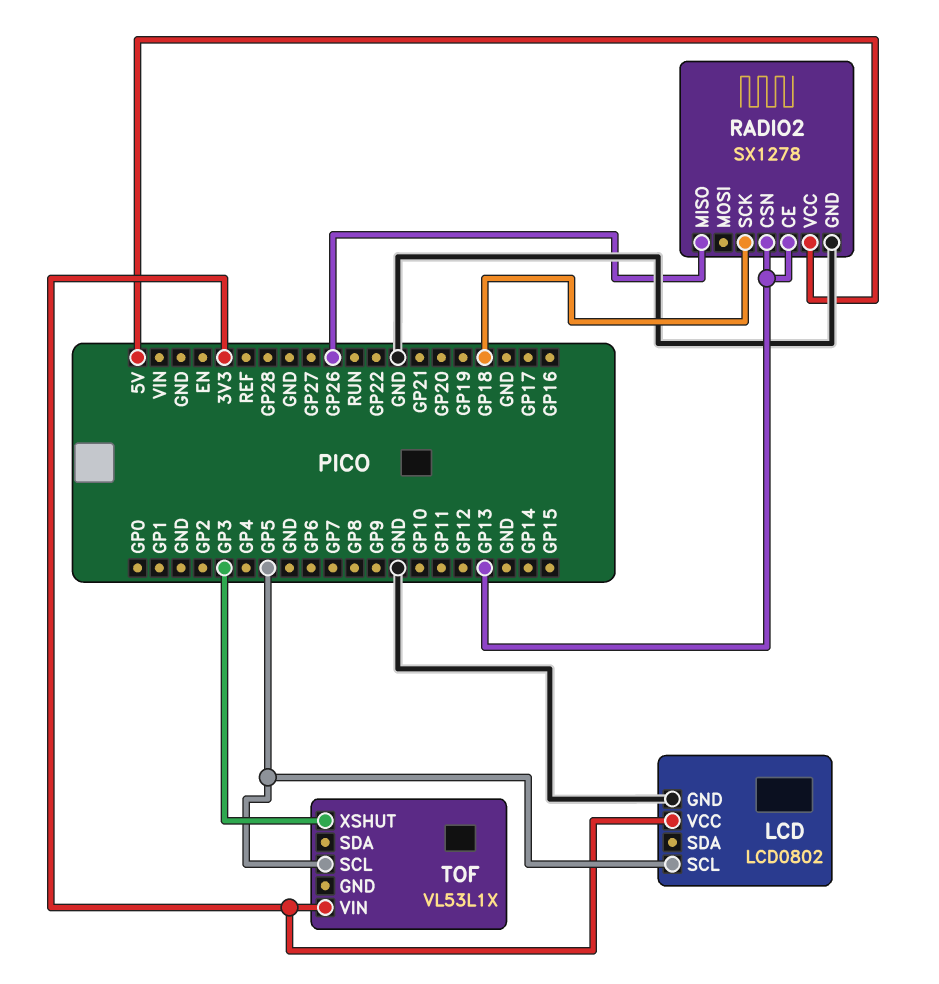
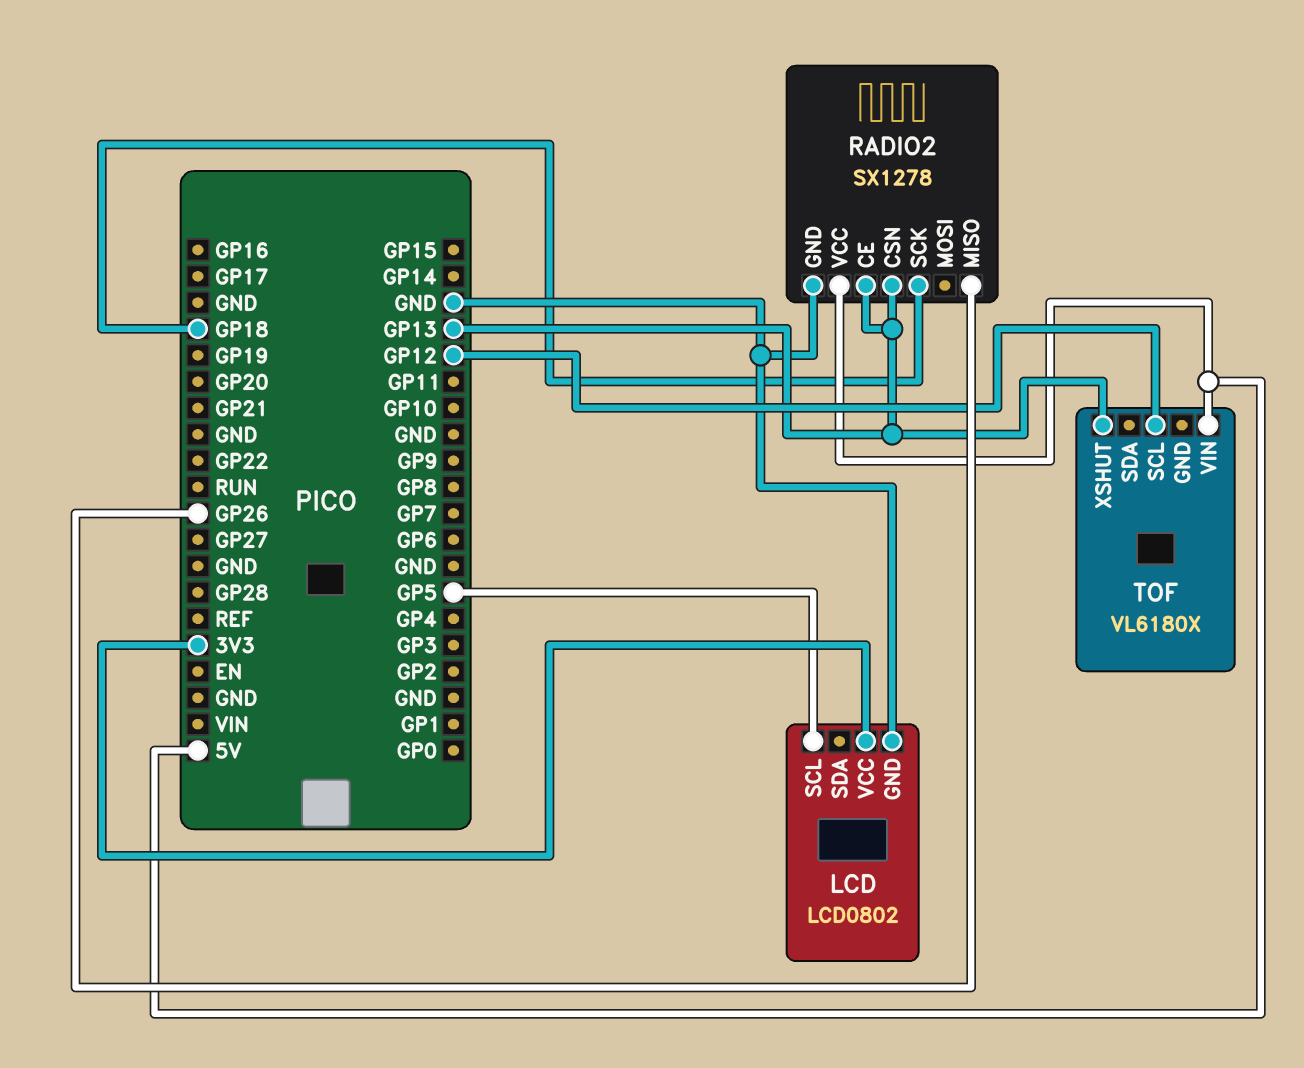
TOF: VL53L1X -> VL6180X
TOF pin SCL: GP5 -> GP12
TOF pin VIN: 3V3 -> 5V
TOF pin XSHUT: GP3 -> GP13

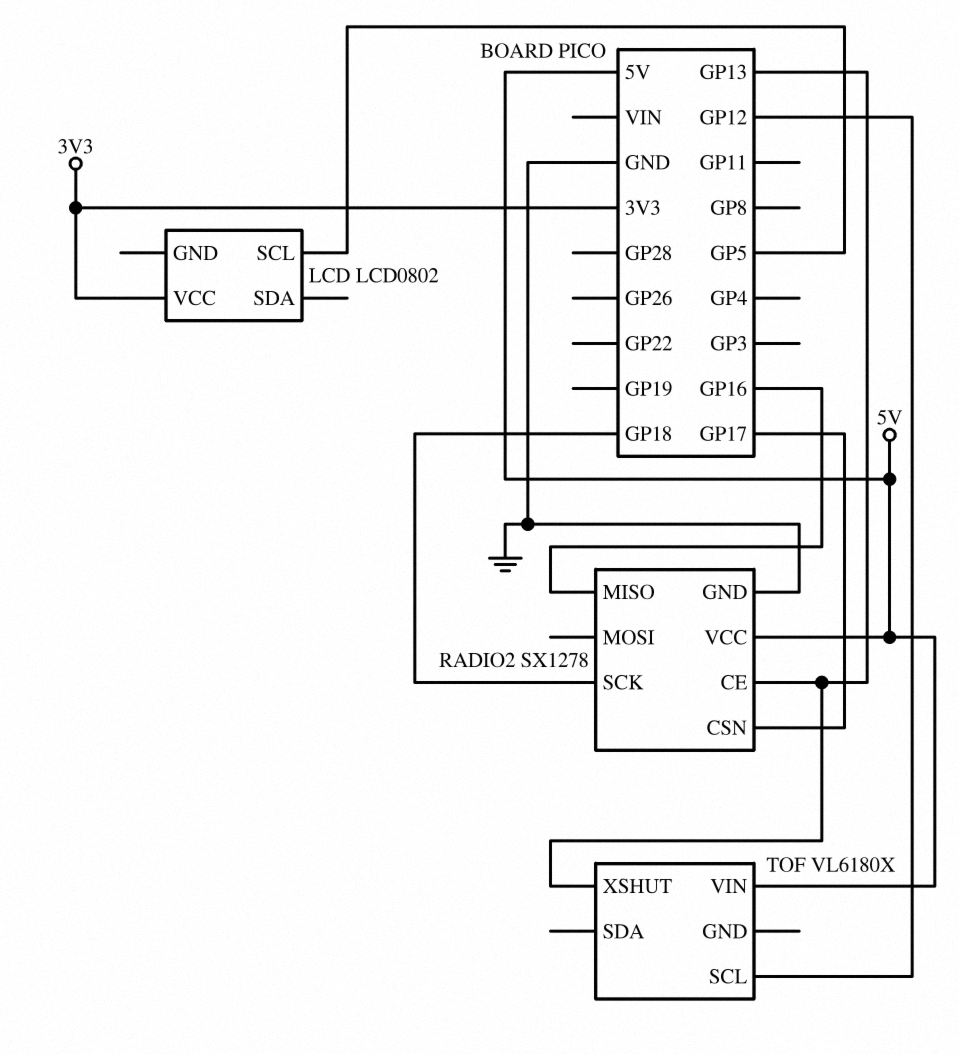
LCD pin GND: GND -> none
RADIO2 pin CSN: GP13 -> GP17
RADIO2 pin MISO: GP26 -> GP16

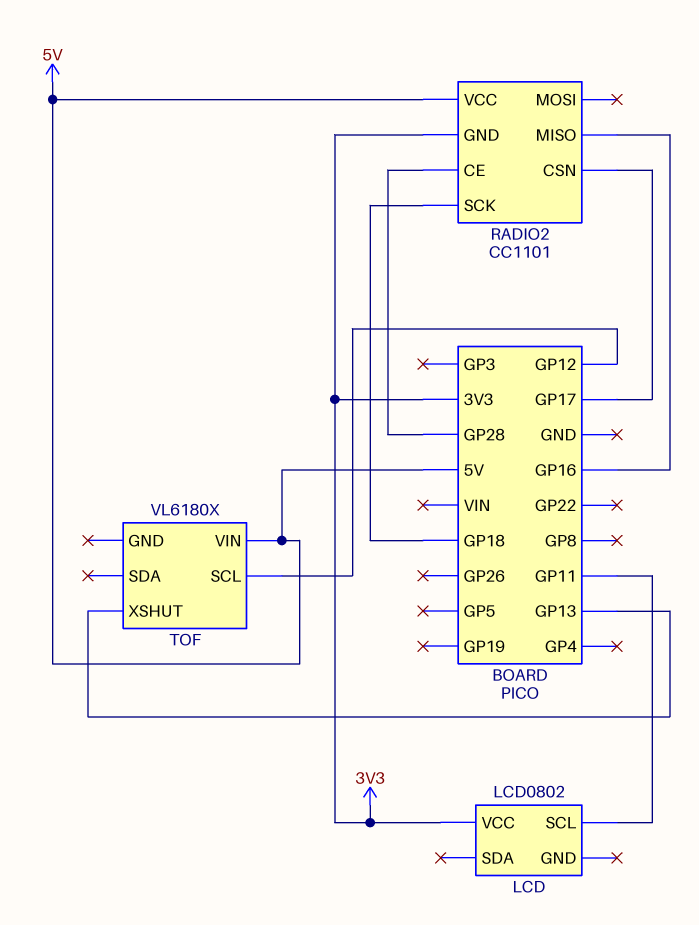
LCD pin SCL: GP5 -> GP11
RADIO2: SX1278 -> CC1101
RADIO2 pin CE: GP13 -> GP28
RADIO2 pin GND: GND -> 3V3

